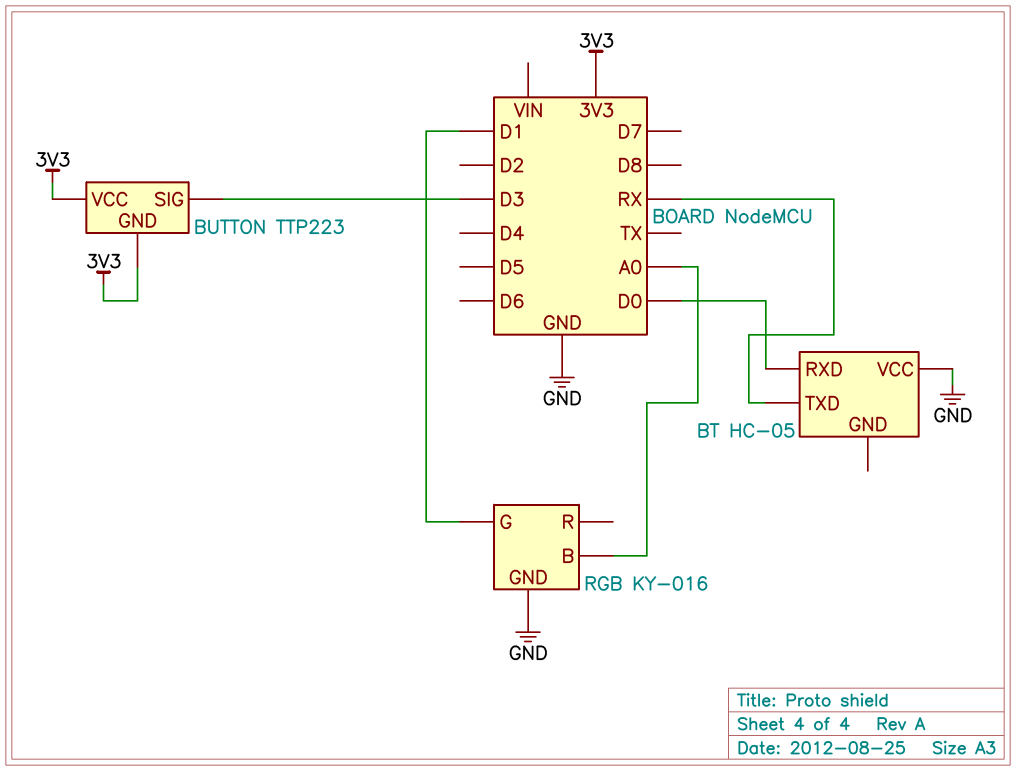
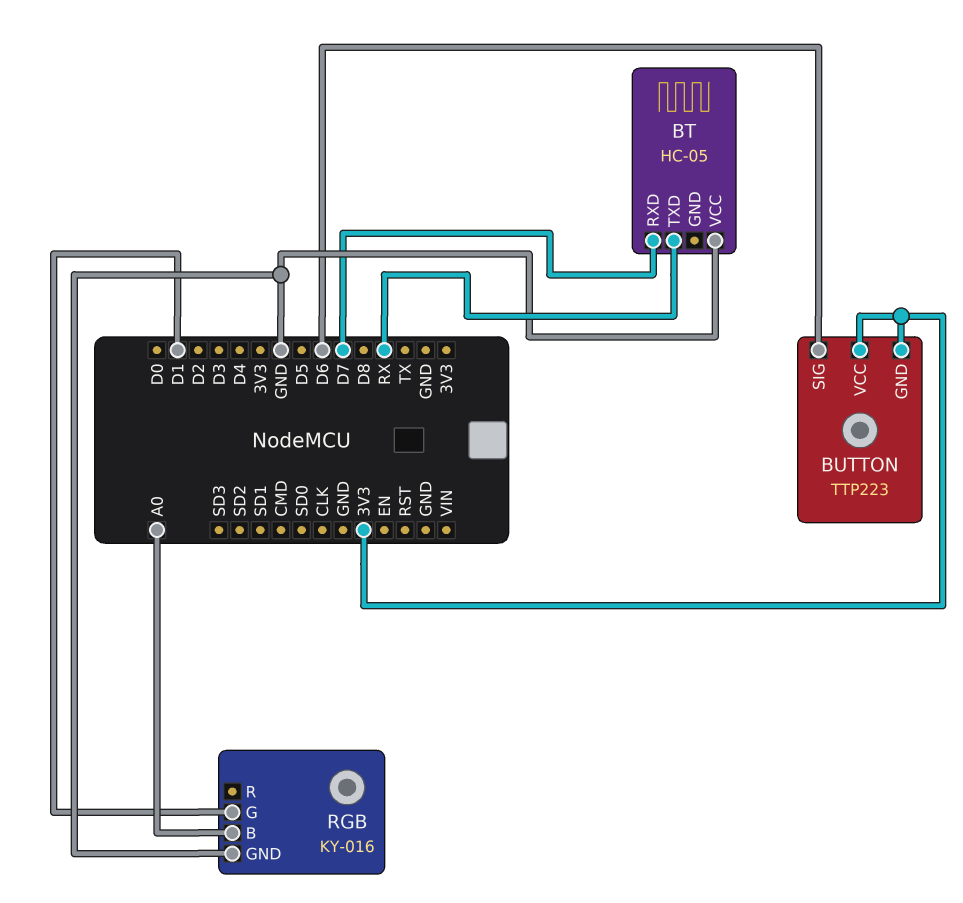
BT pin RXD: D0 -> D7
BUTTON pin SIG: D3 -> D6

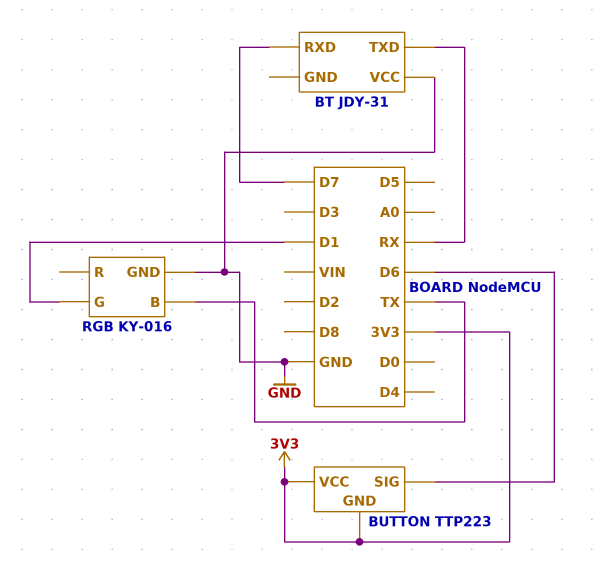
BT: HC-05 -> JDY-31
RGB pin B: A0 -> TX

